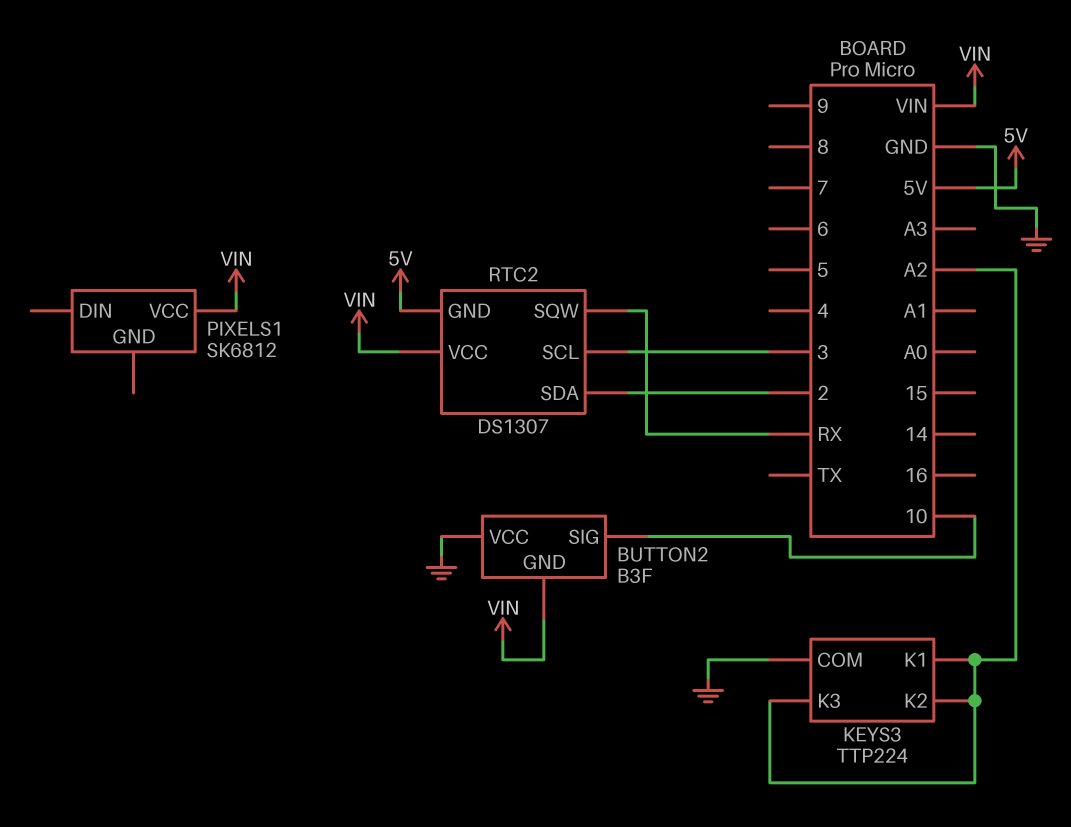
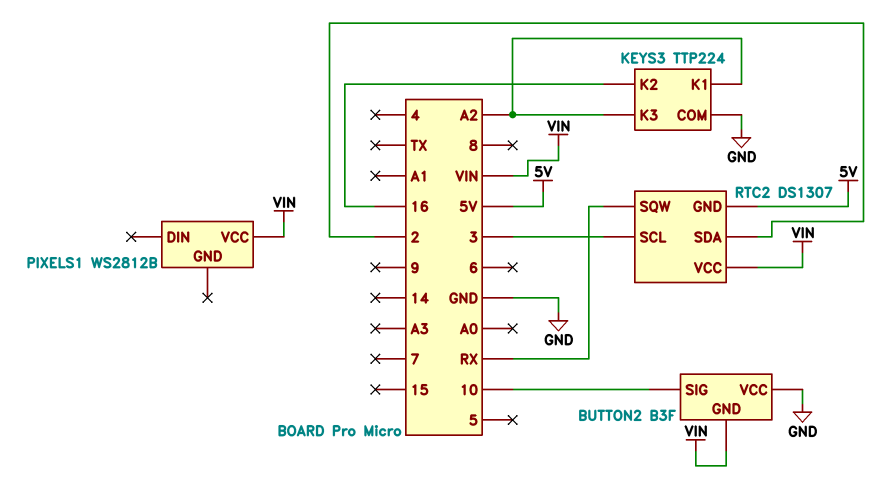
KEYS3 pin K2: A2 -> 16
PIXELS1: SK6812 -> WS2812B

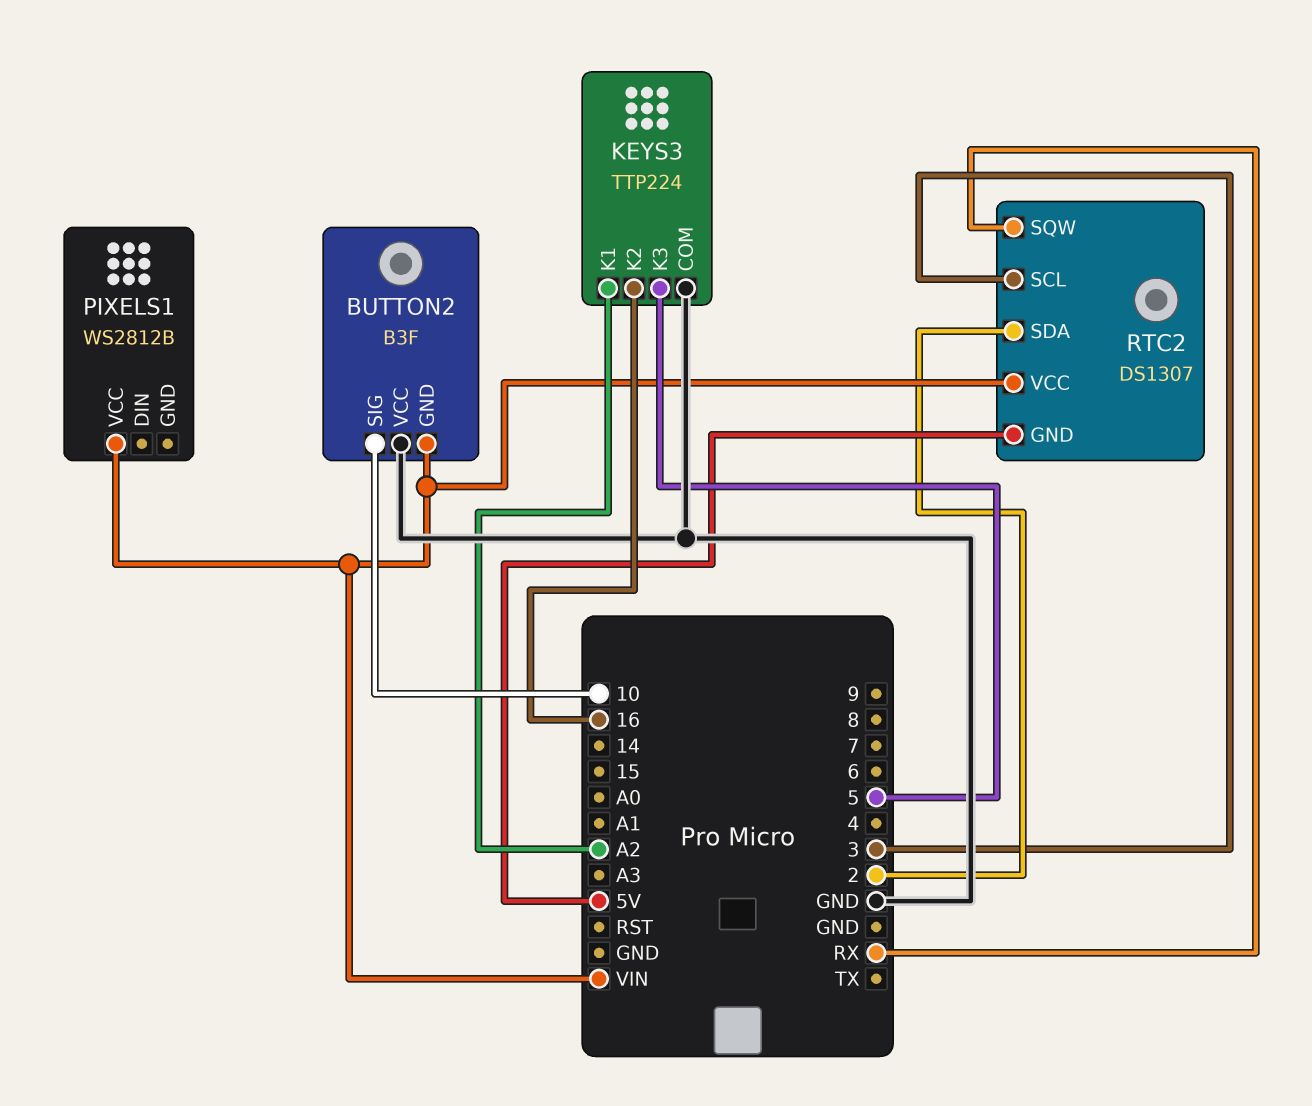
KEYS3 pin K3: A2 -> 5

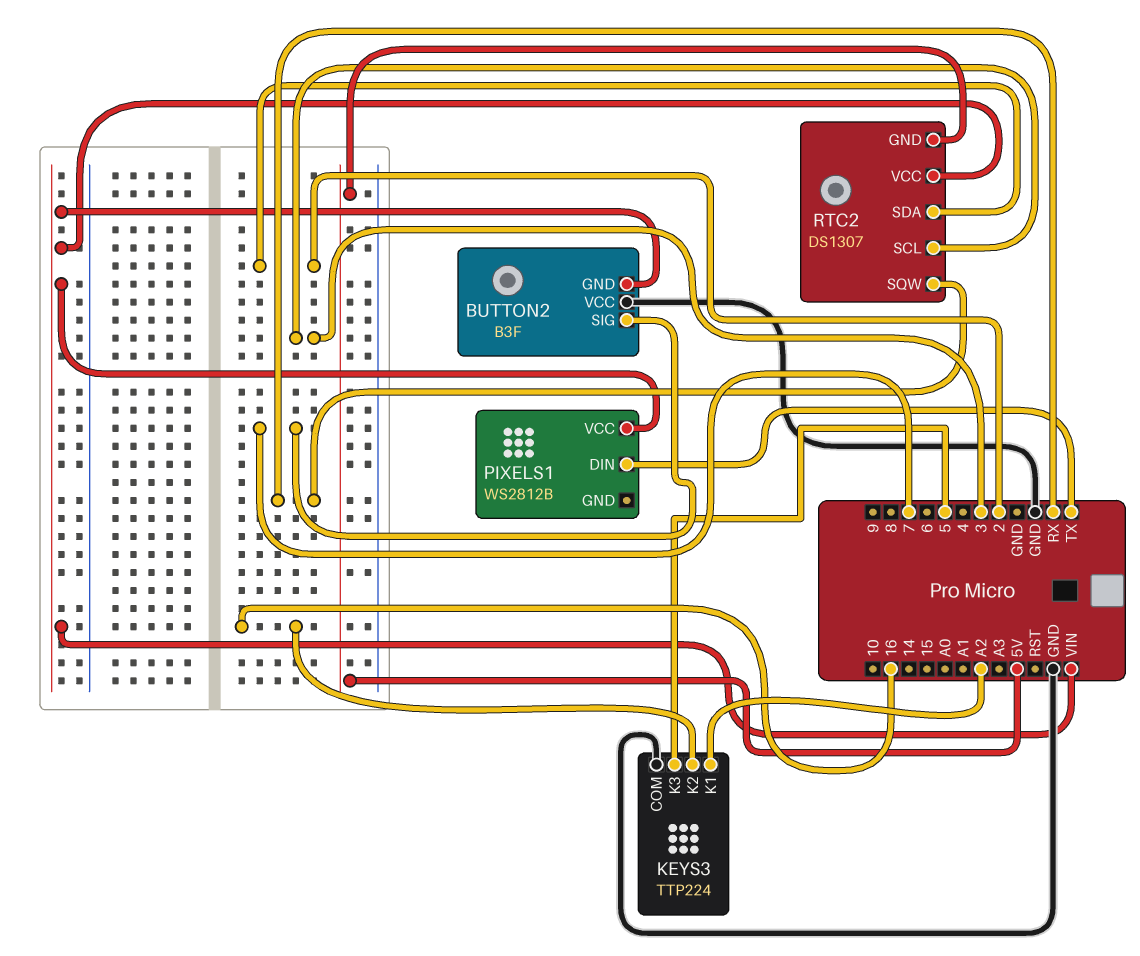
BUTTON2 pin SIG: 10 -> 7
PIXELS1 pin DIN: none -> TX

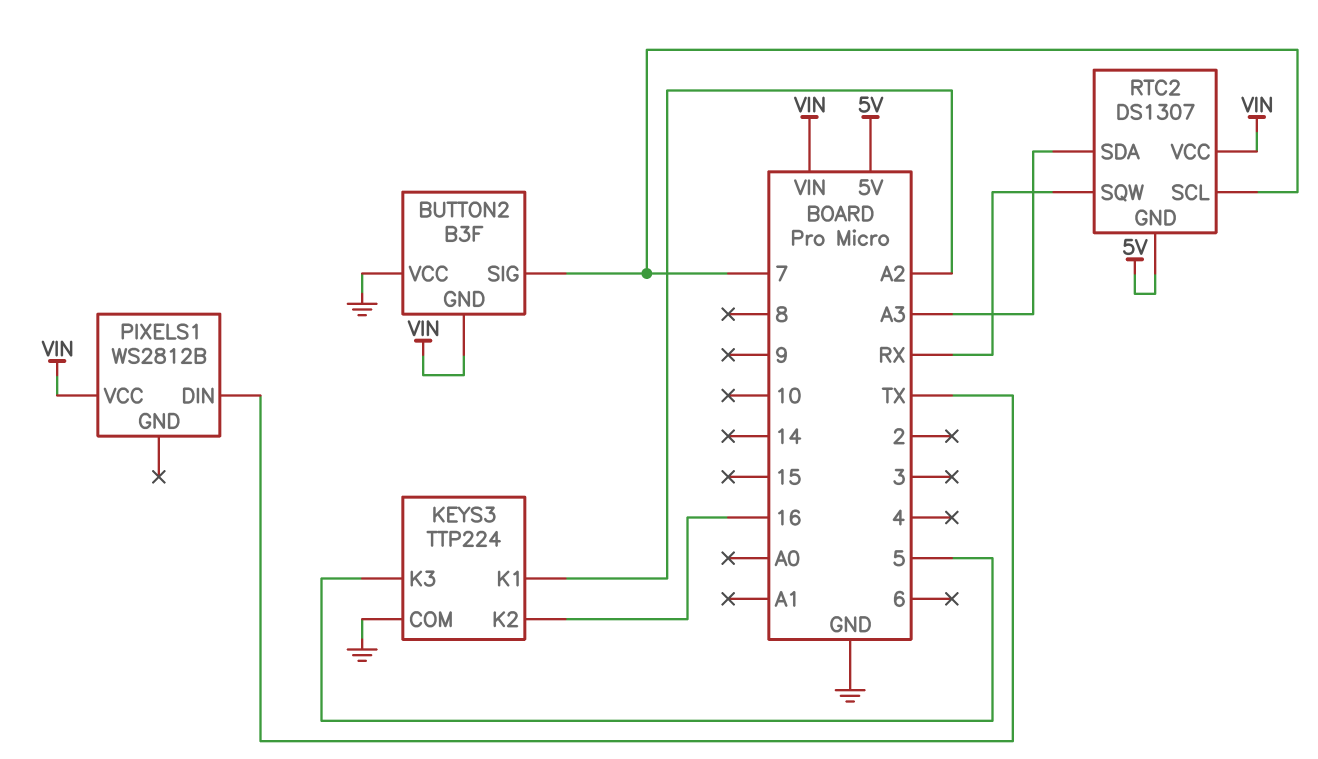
RTC2 pin SCL: 3 -> 7
RTC2 pin SDA: 2 -> A3

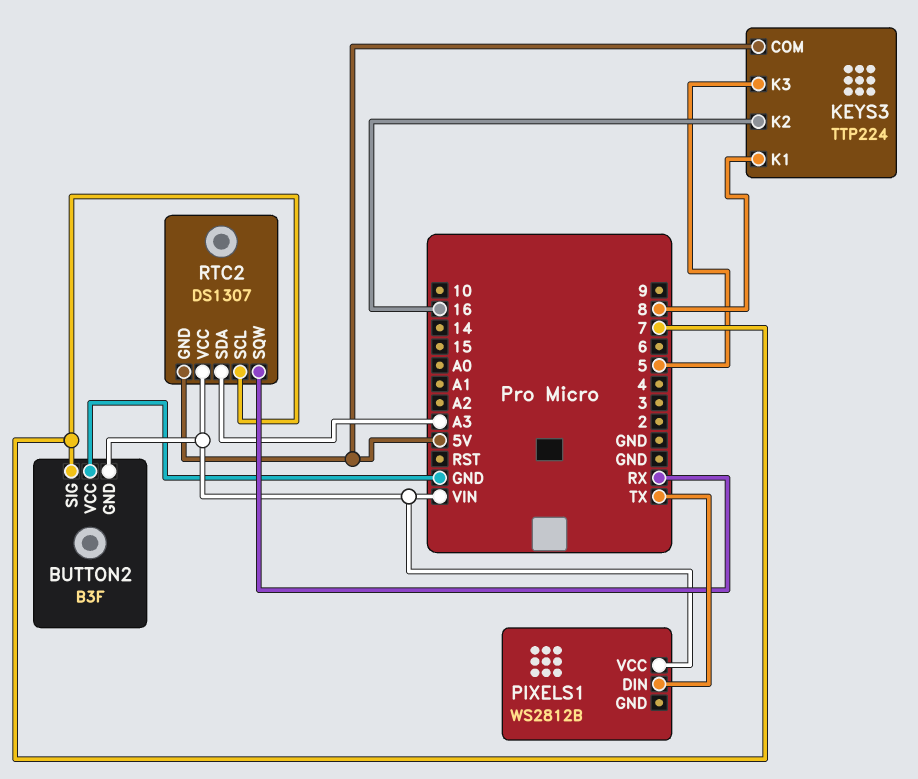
KEYS3 pin COM: GND -> 5V
KEYS3 pin K1: A2 -> 8

